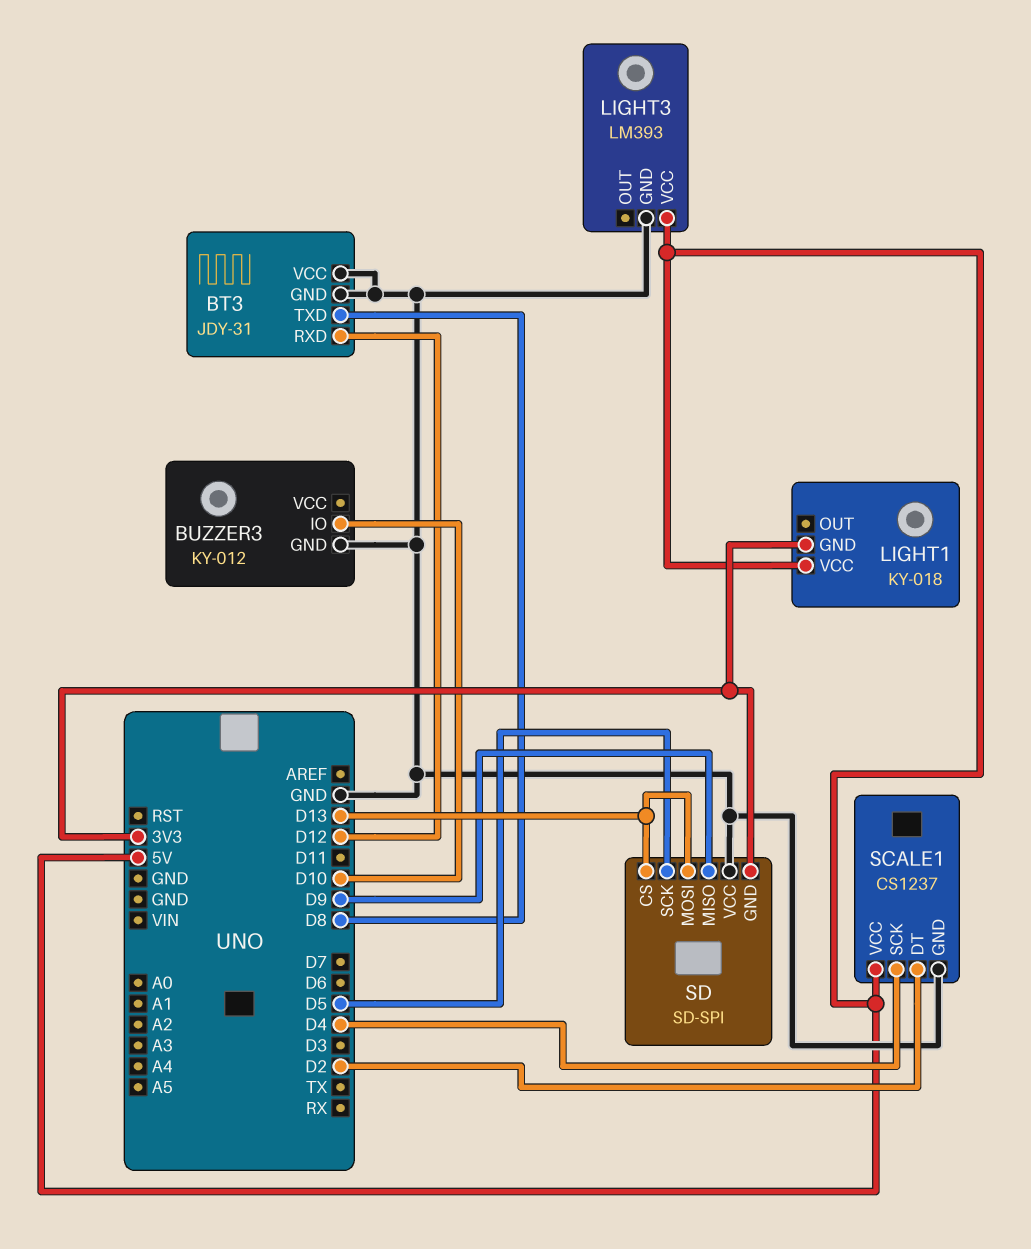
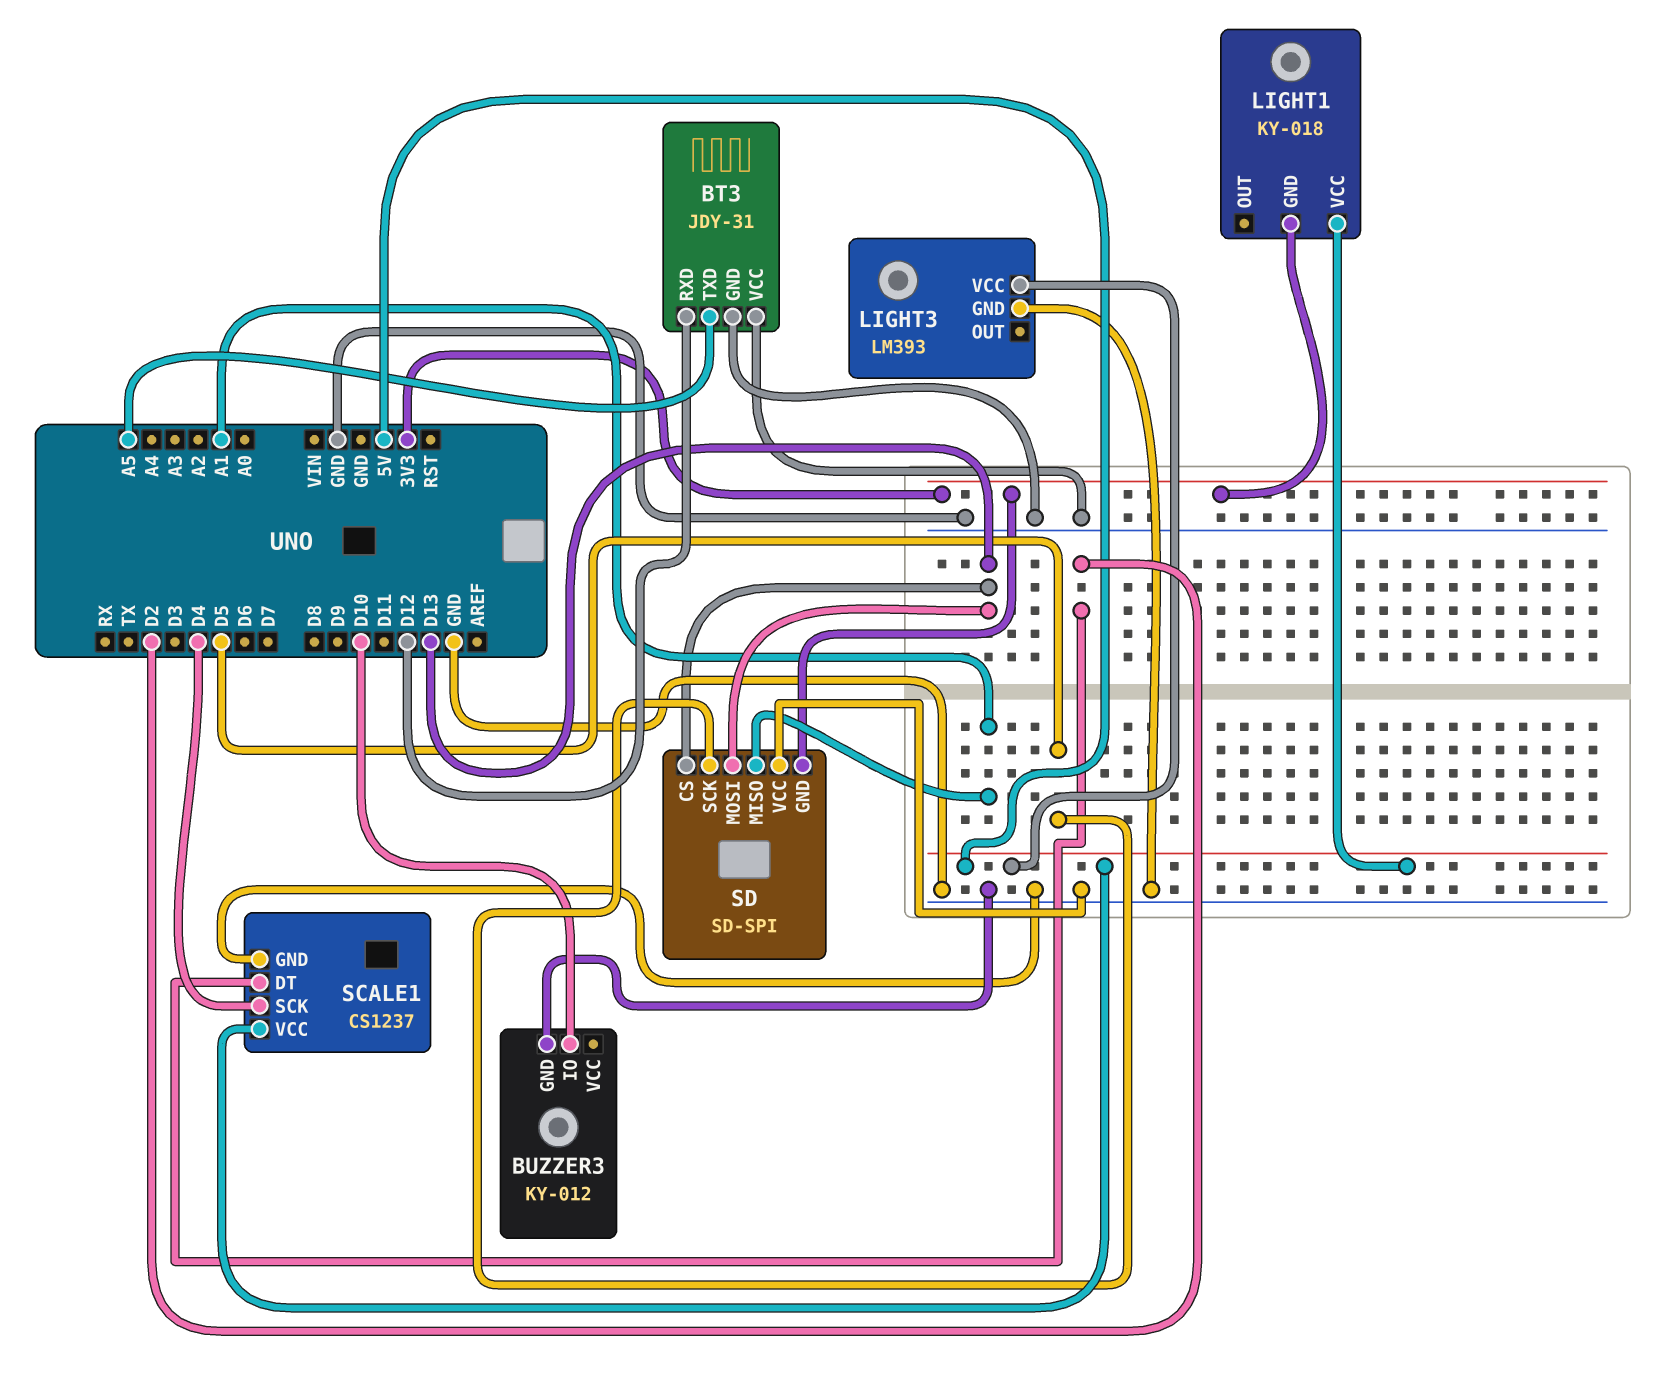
BT3 pin TXD: D8 -> A5
SD pin MISO: D9 -> A1

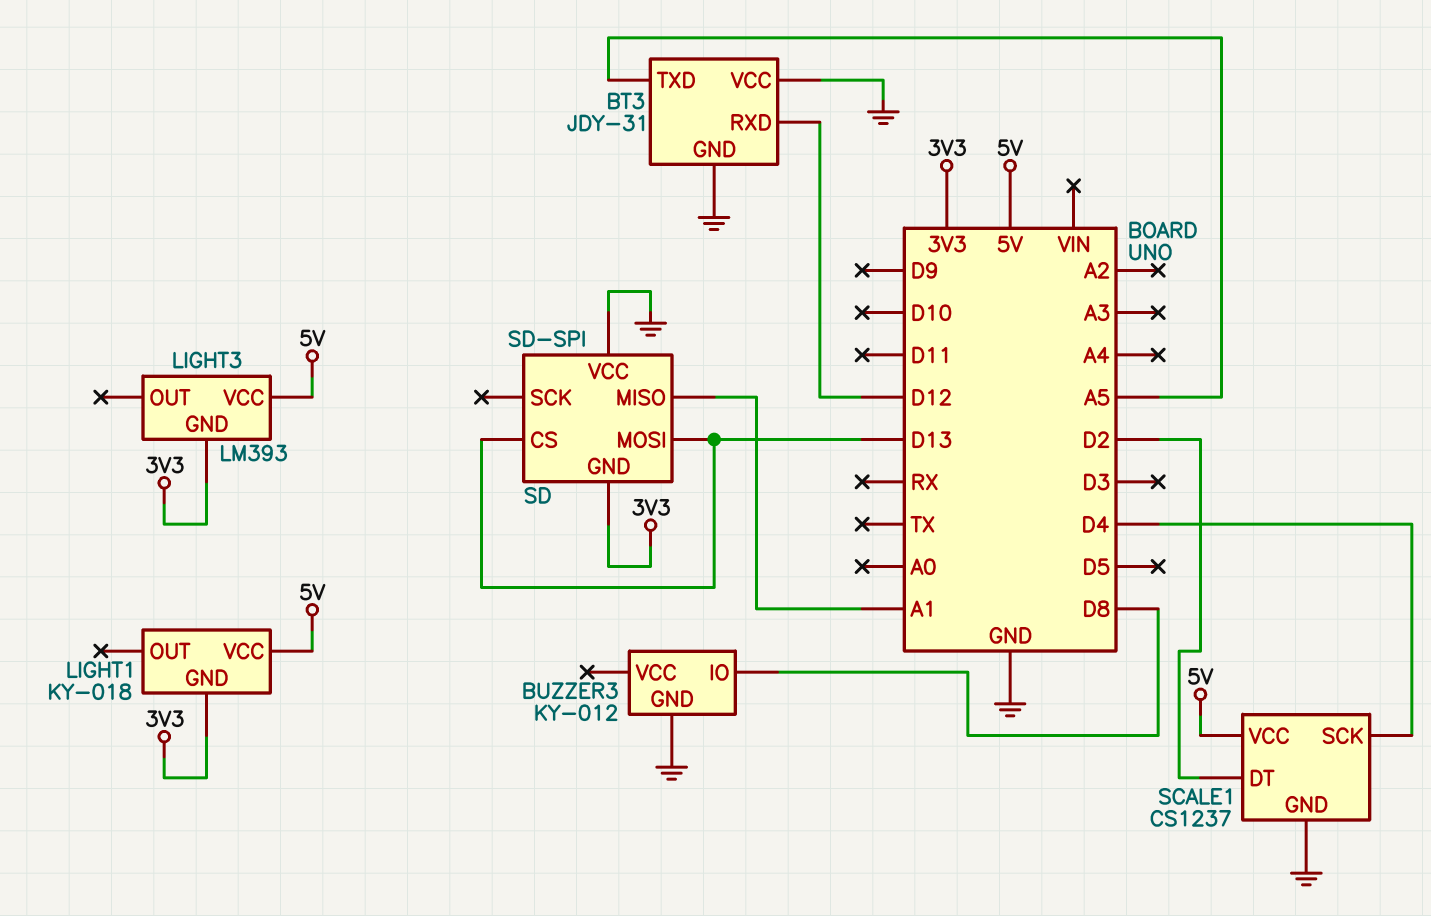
BUZZER3 pin IO: D10 -> D8
LIGHT3 pin GND: GND -> 3V3
SD pin SCK: D5 -> none

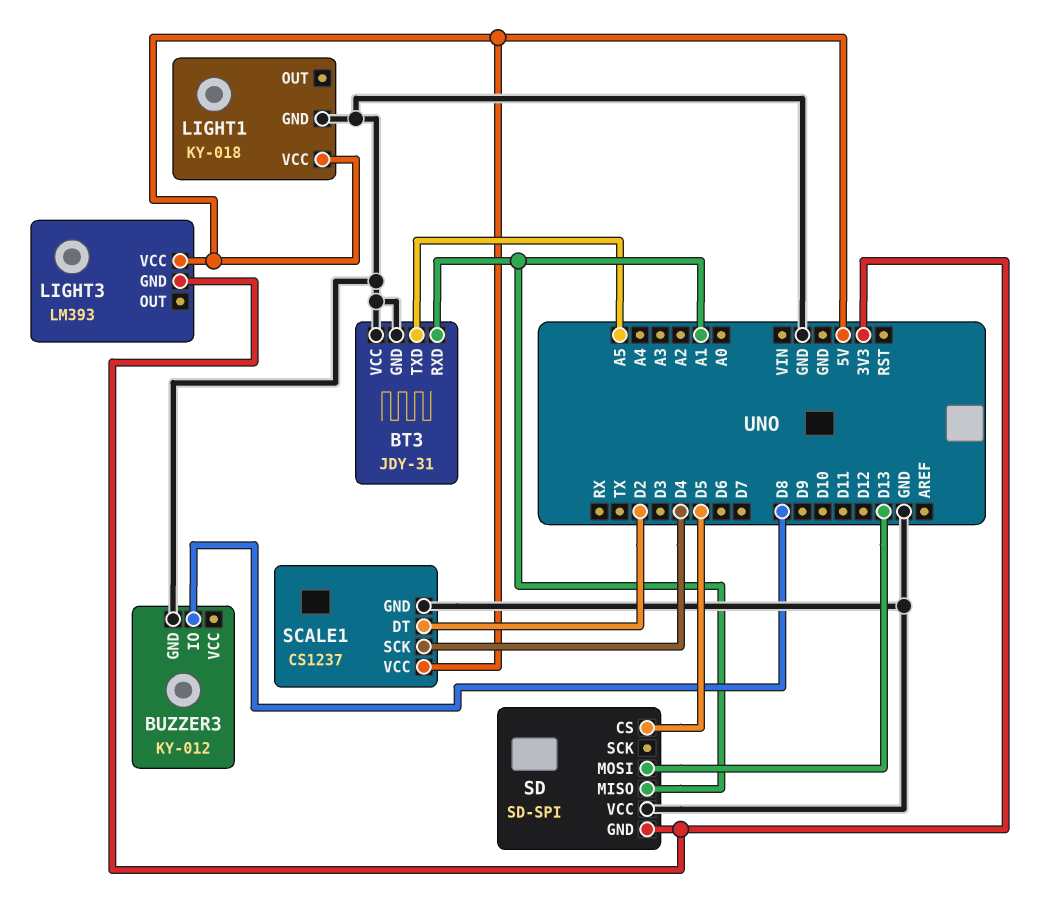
BT3 pin RXD: D12 -> A1
LIGHT1 pin GND: 3V3 -> GND
SD pin CS: D13 -> D5

